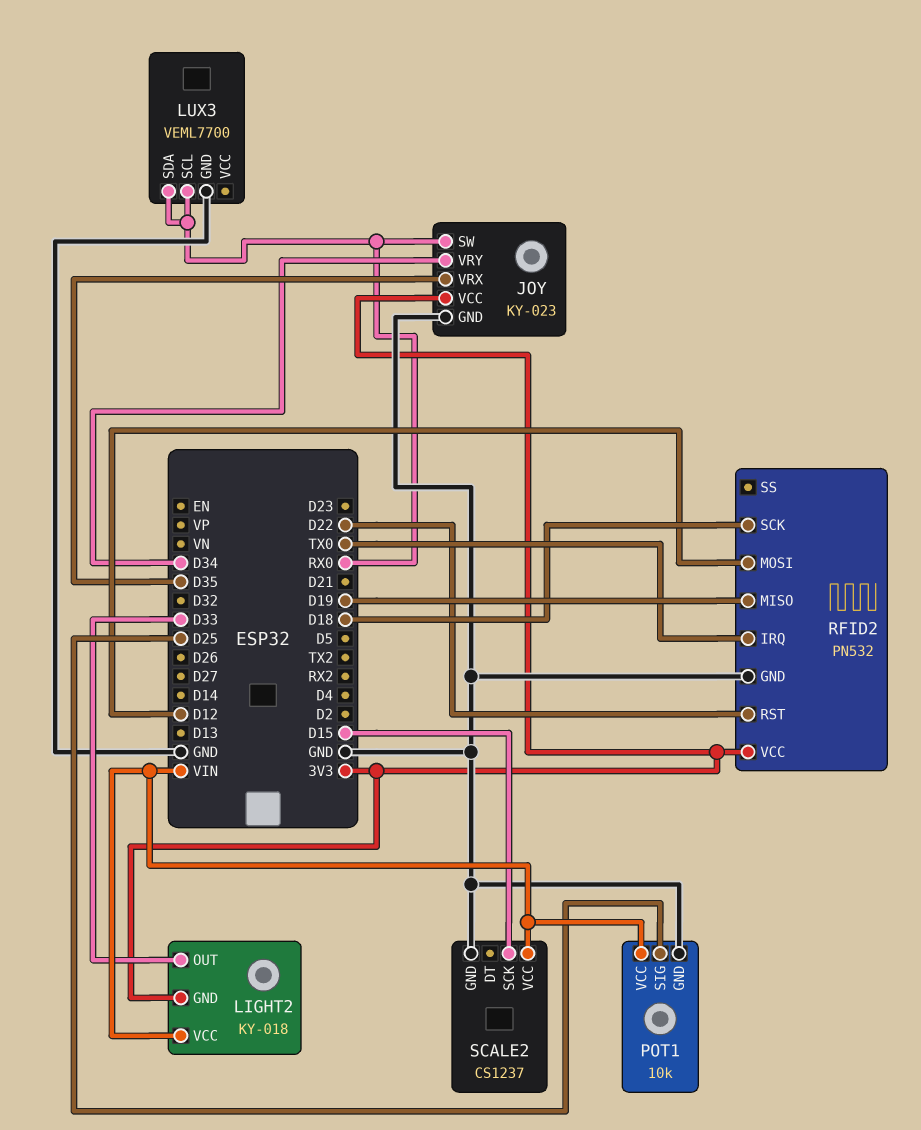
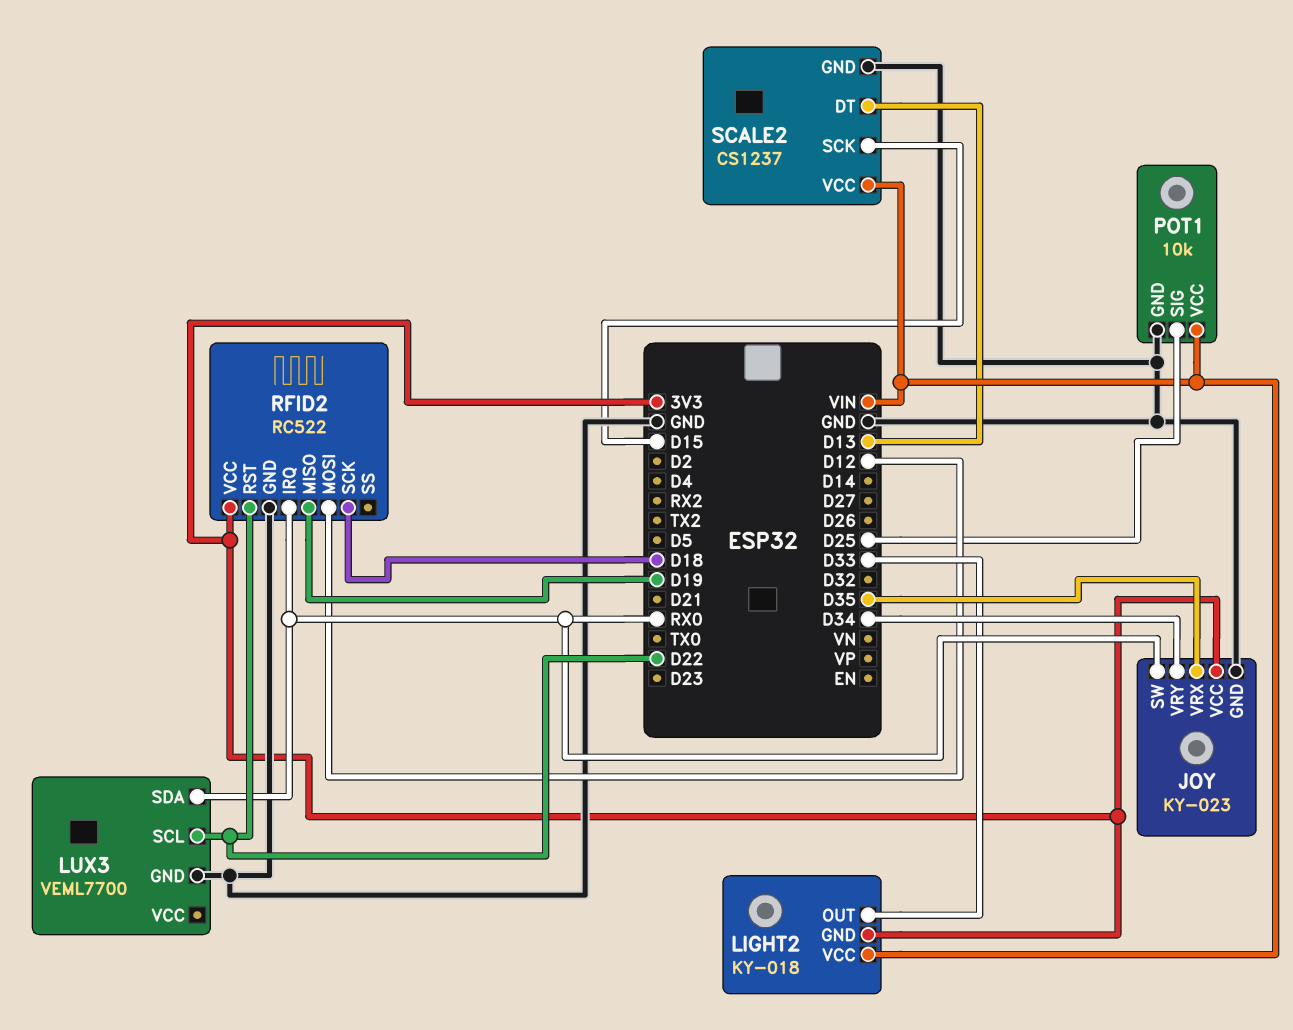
LUX3 pin SCL: RX0 -> D22
RFID2: PN532 -> RC522
RFID2 pin IRQ: TX0 -> RX0
SCALE2 pin DT: none -> D13

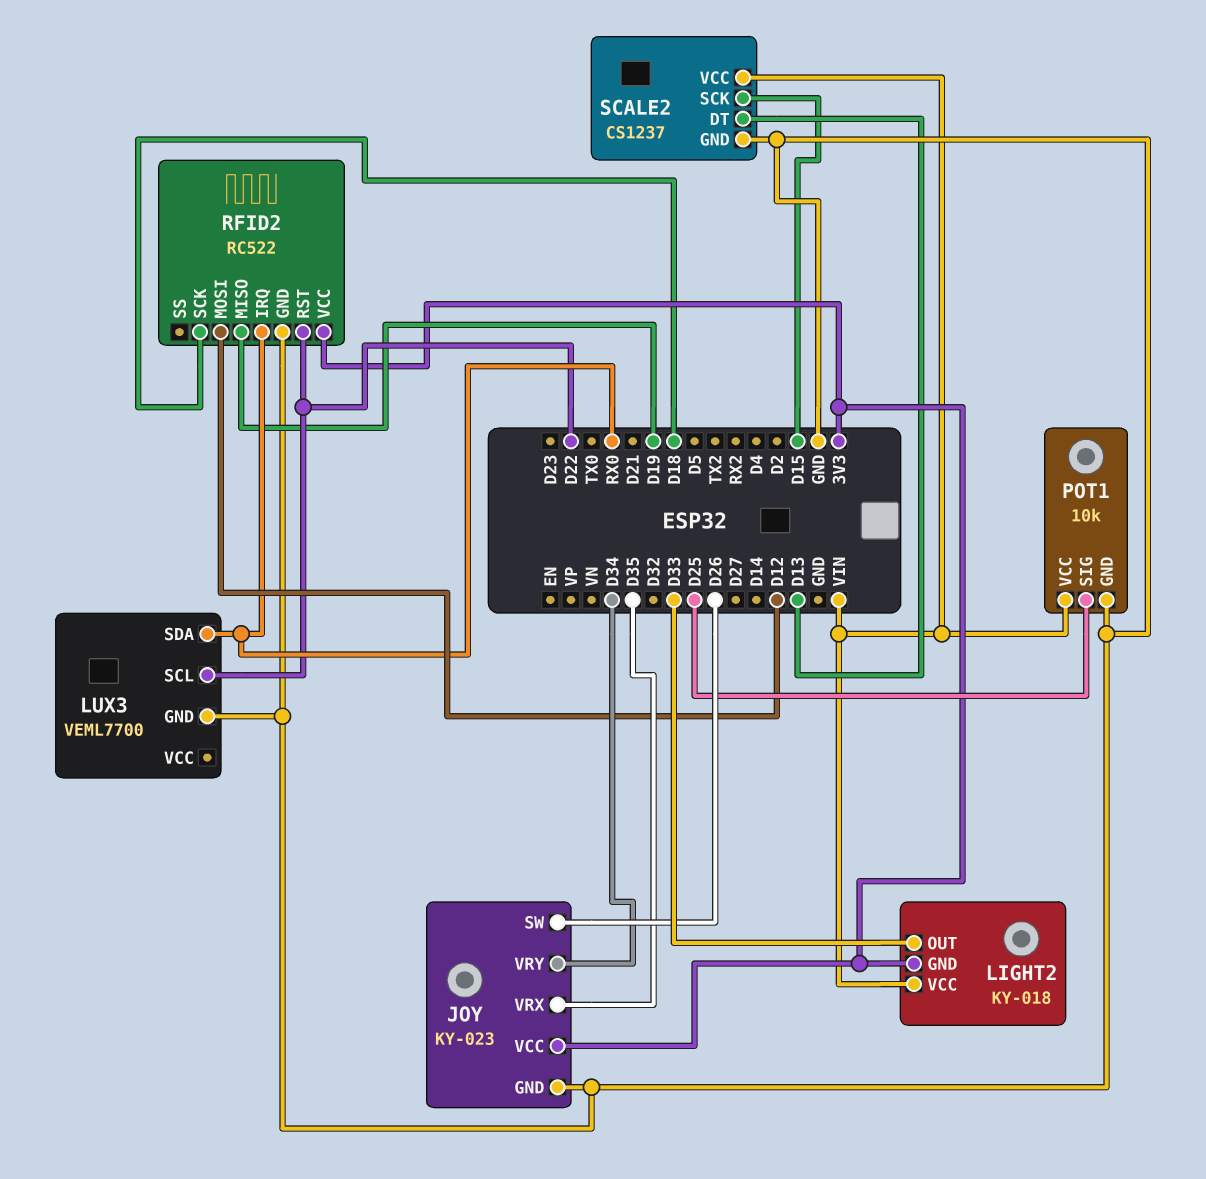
JOY pin SW: RX0 -> D26

